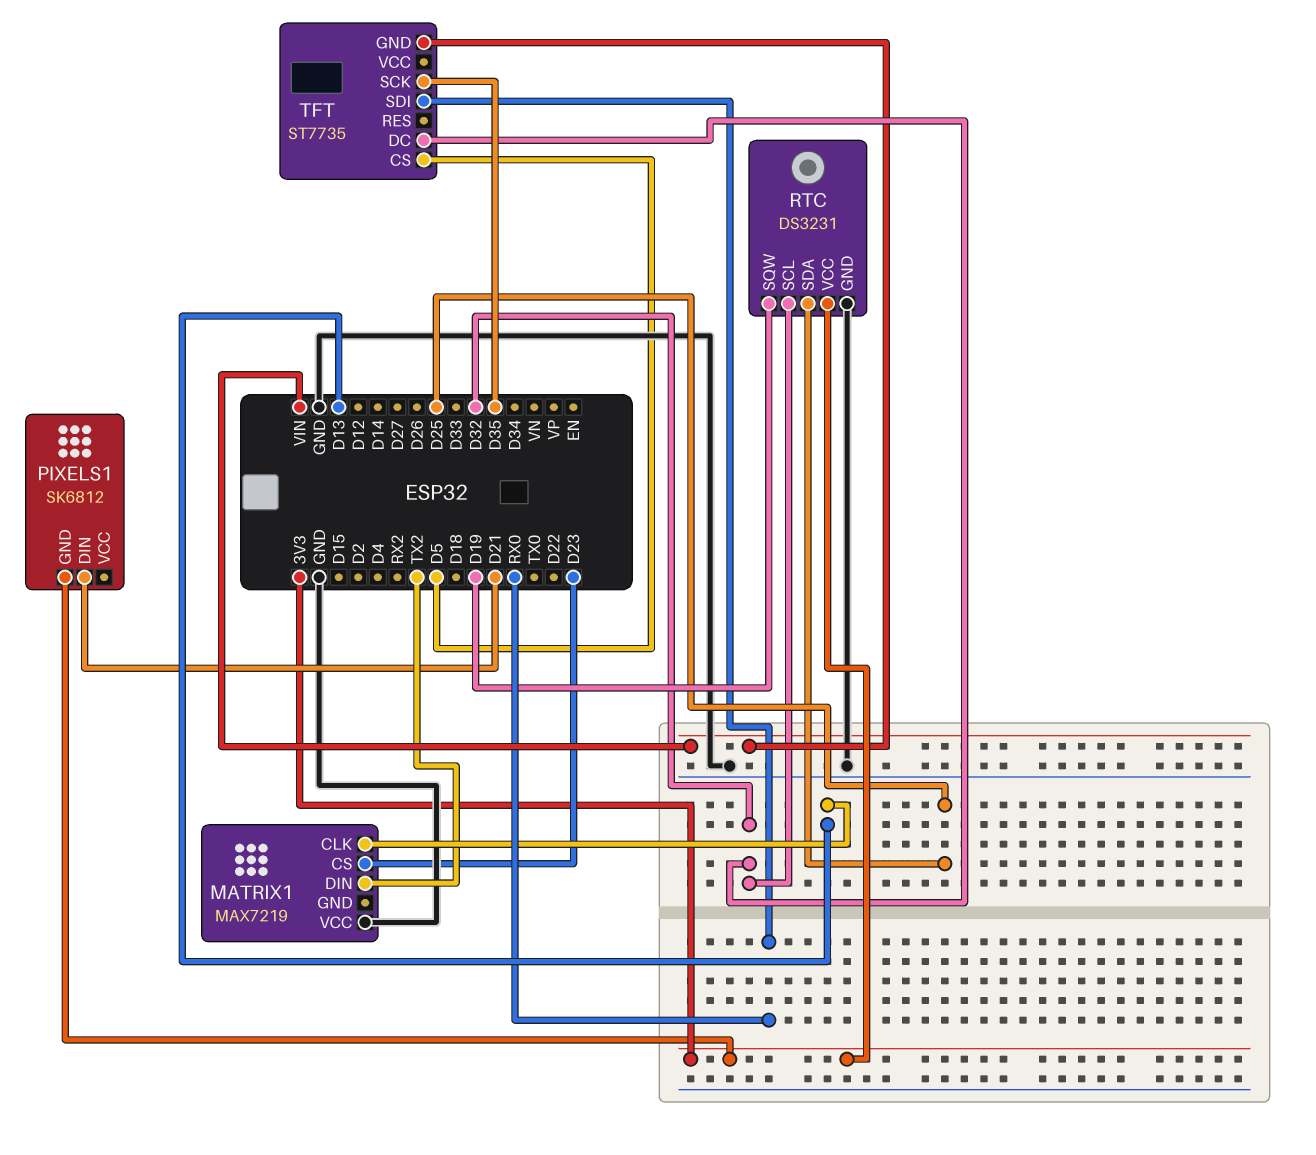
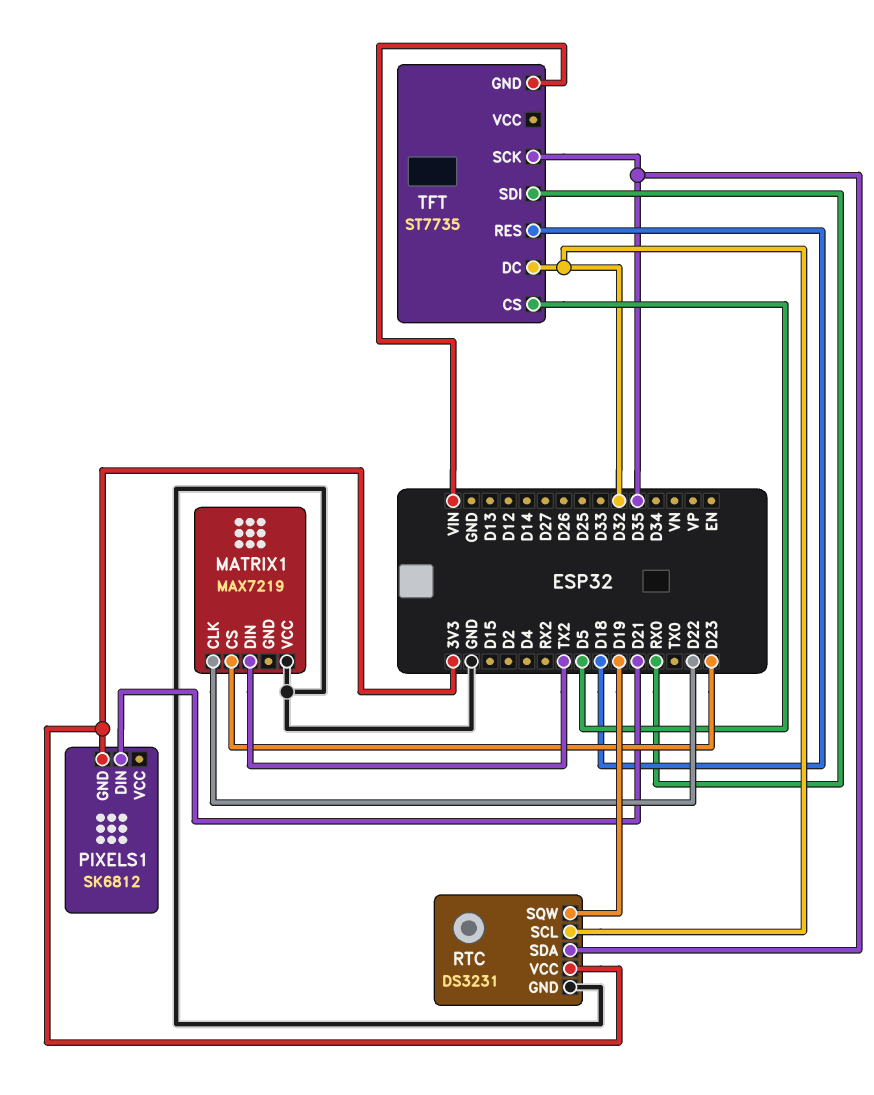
MATRIX1 pin CLK: D13 -> D22
RTC pin SDA: D25 -> D35
TFT pin RES: none -> D18

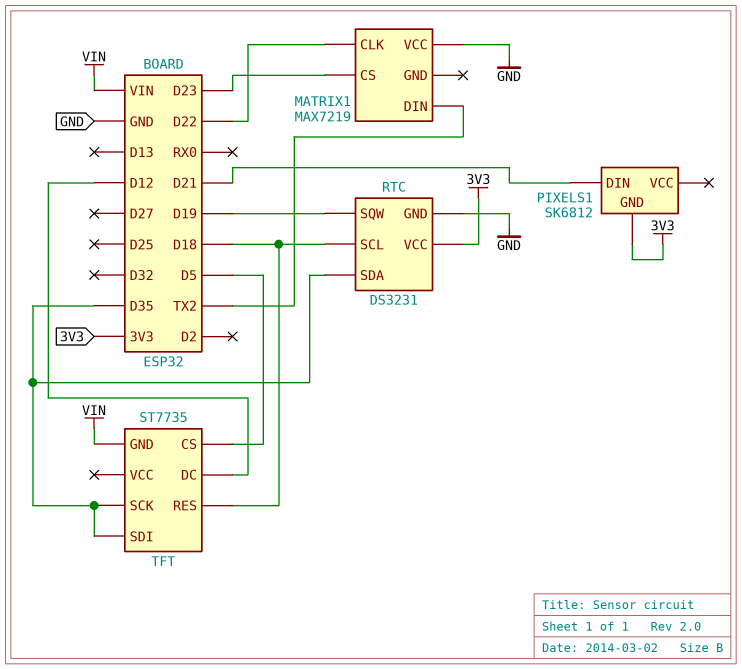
RTC pin SCL: D32 -> D18
TFT pin DC: D32 -> D12
TFT pin SDI: RX0 -> D35

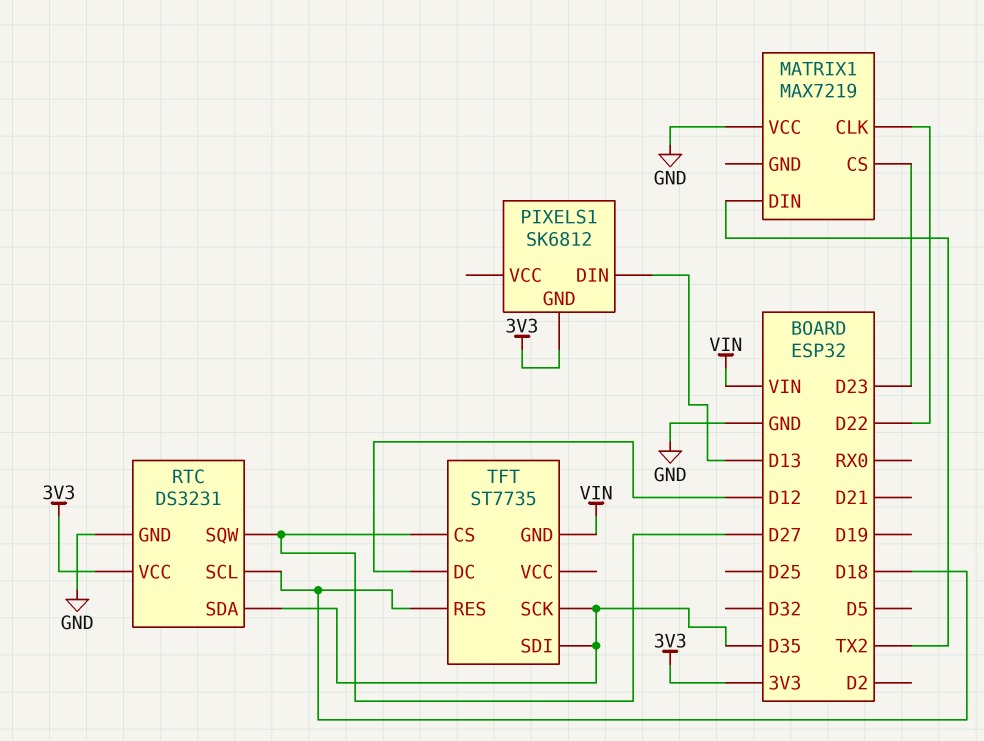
PIXELS1 pin DIN: D21 -> D13
RTC pin SQW: D19 -> D27
TFT pin CS: D5 -> D27

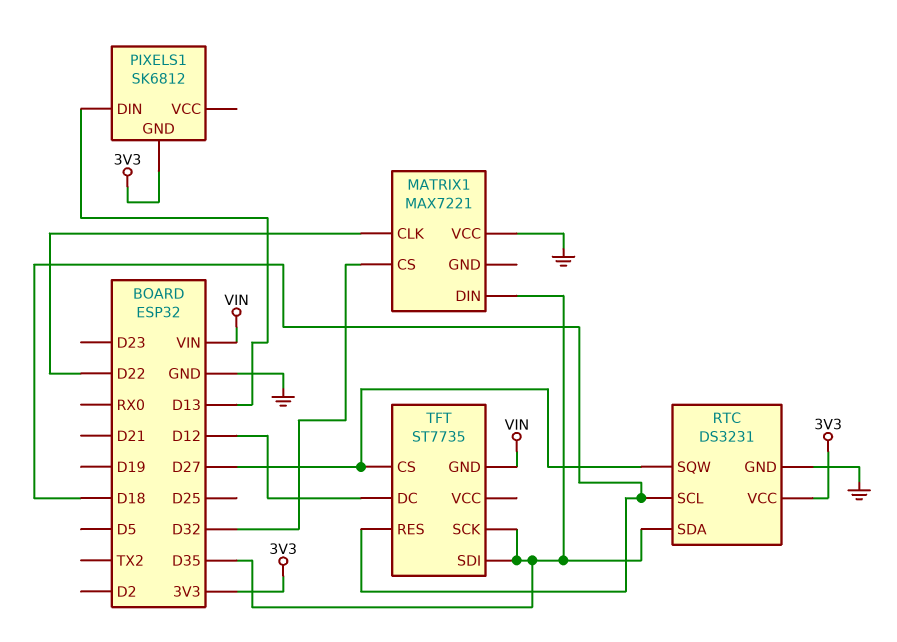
MATRIX1: MAX7219 -> MAX7221
MATRIX1 pin CS: D23 -> D32
MATRIX1 pin DIN: TX2 -> D35

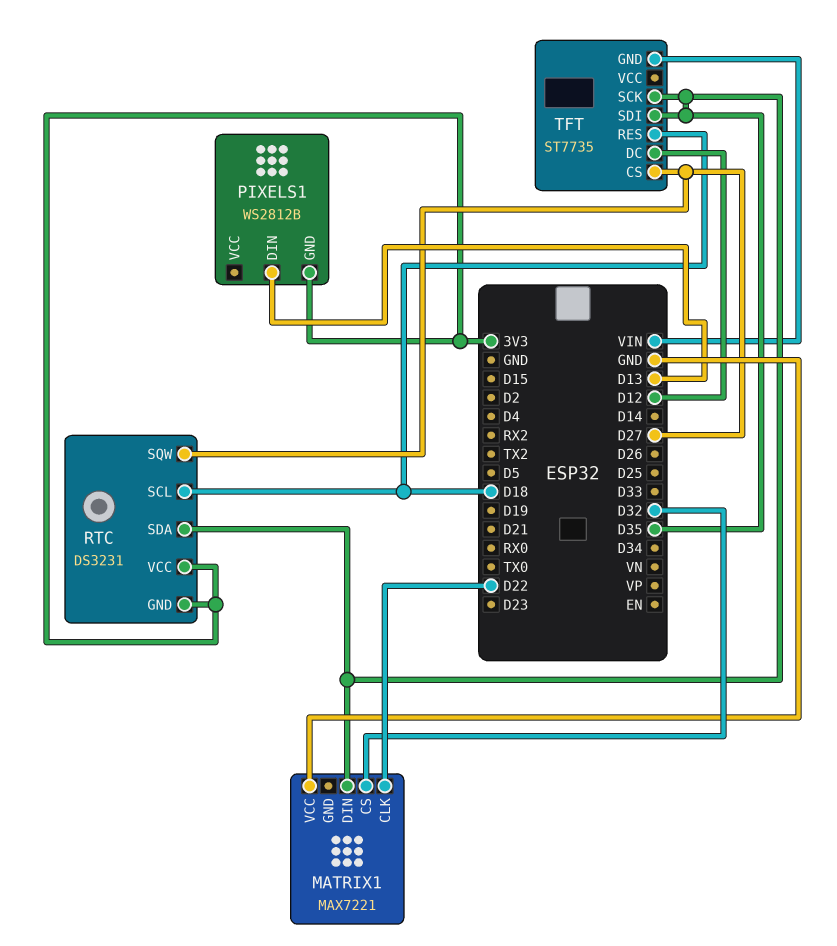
PIXELS1: SK6812 -> WS2812B
RTC pin GND: GND -> 3V3

